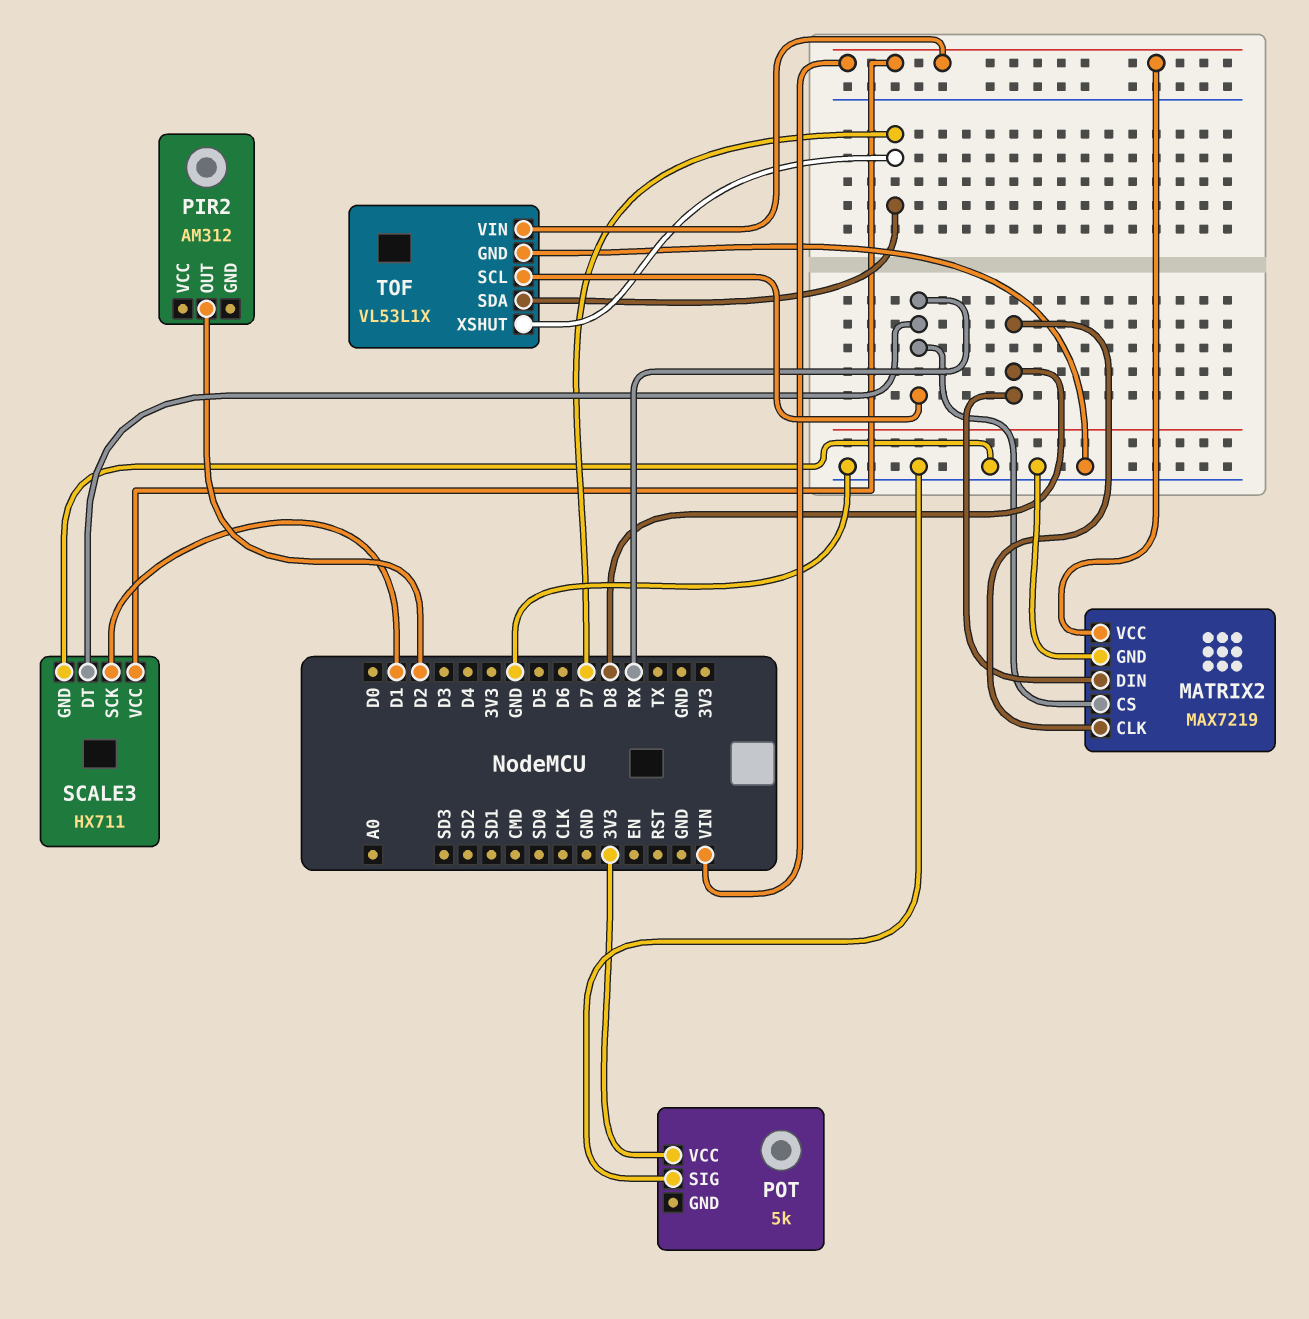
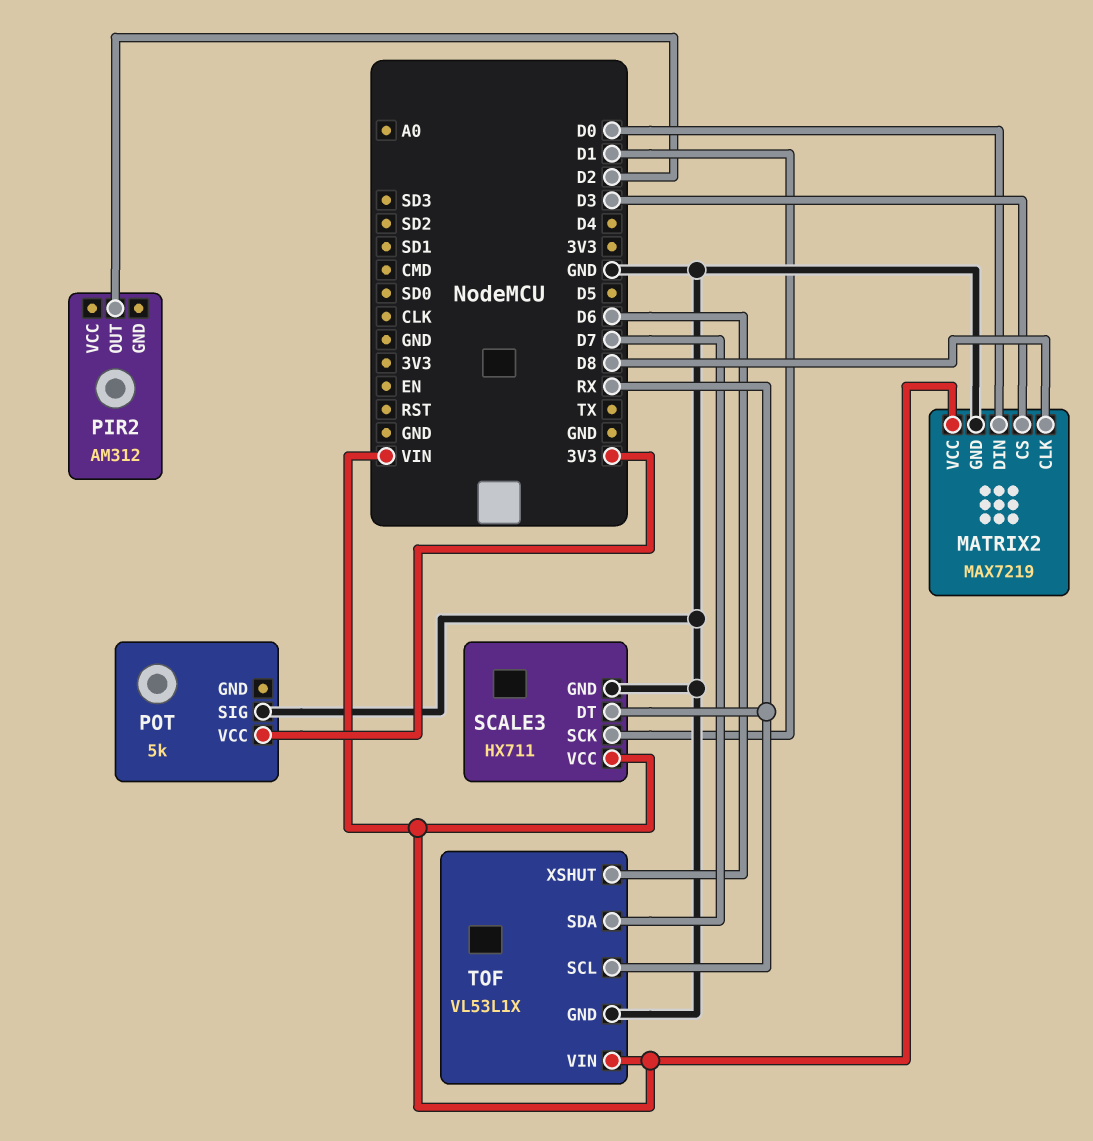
MATRIX2 pin CS: RX -> D3
MATRIX2 pin DIN: D8 -> D0
TOF pin XSHUT: D7 -> D6

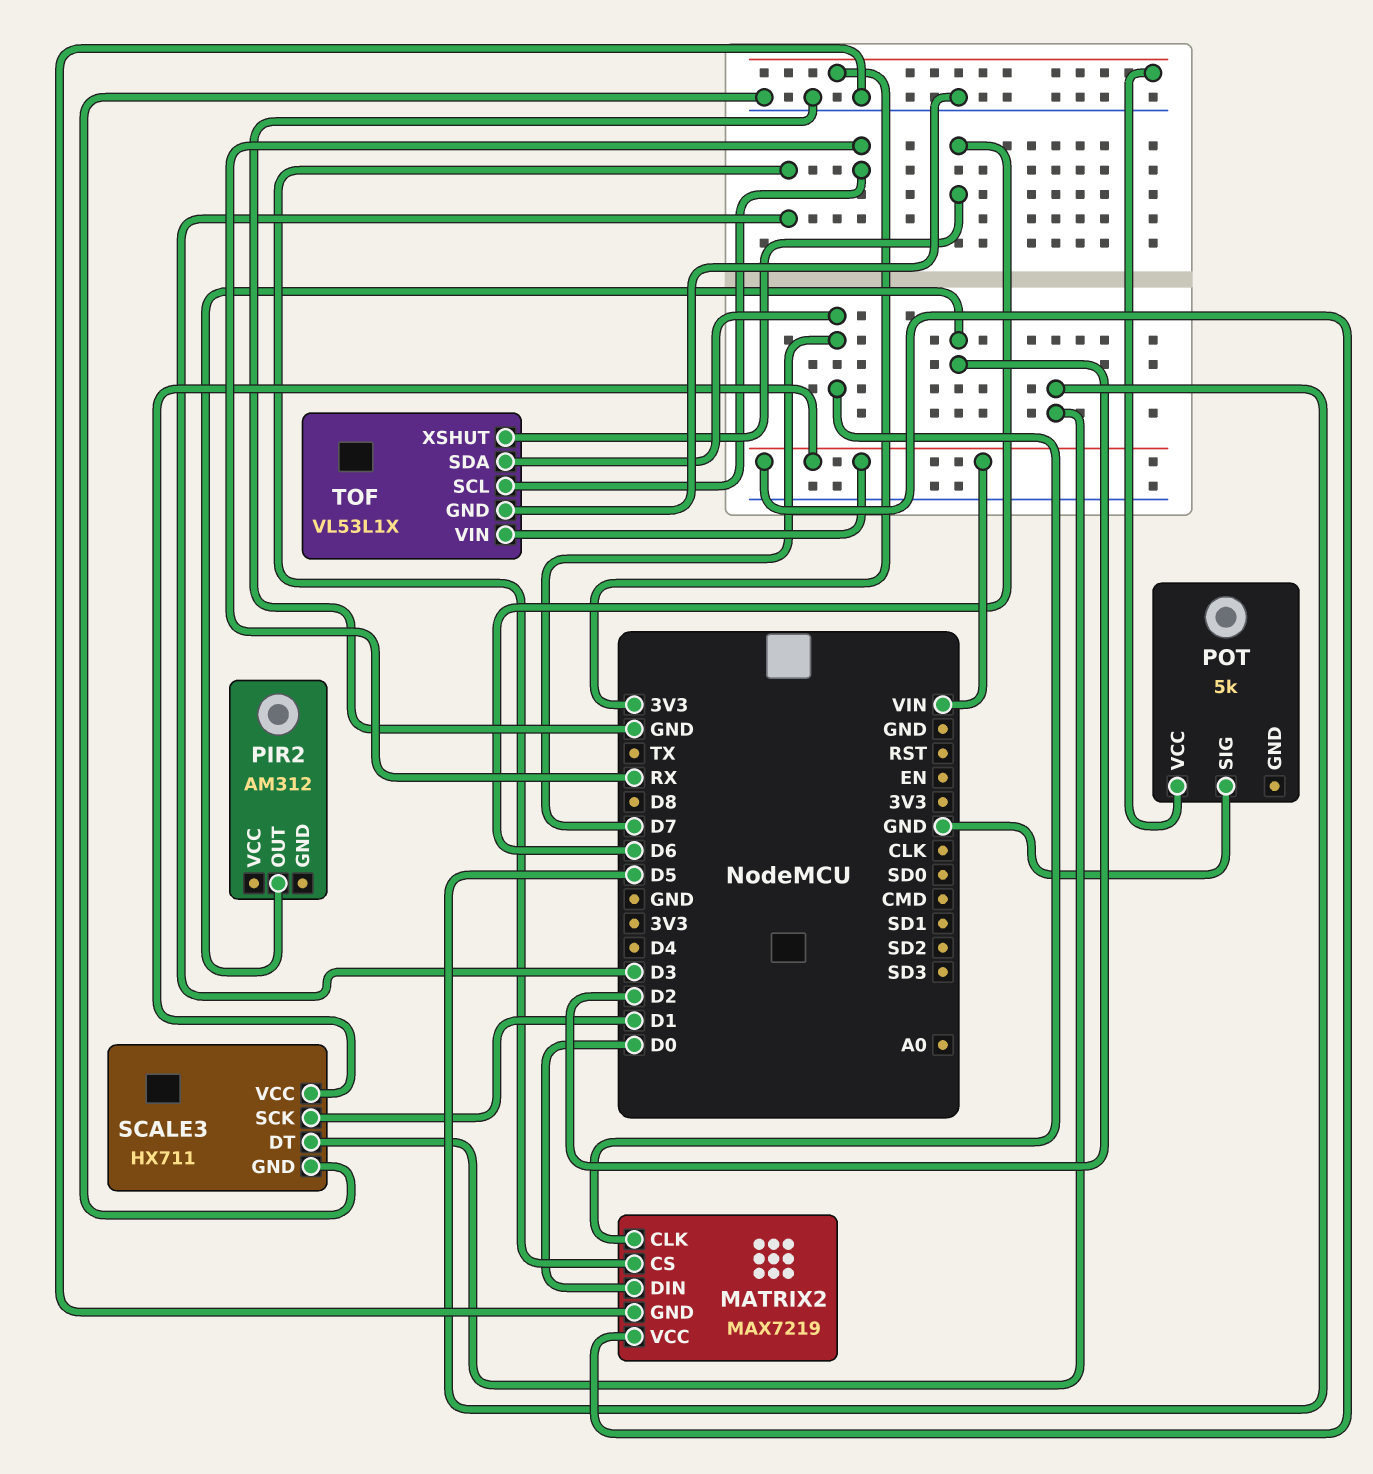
MATRIX2 pin CLK: D8 -> D7
SCALE3 pin DT: RX -> D5

